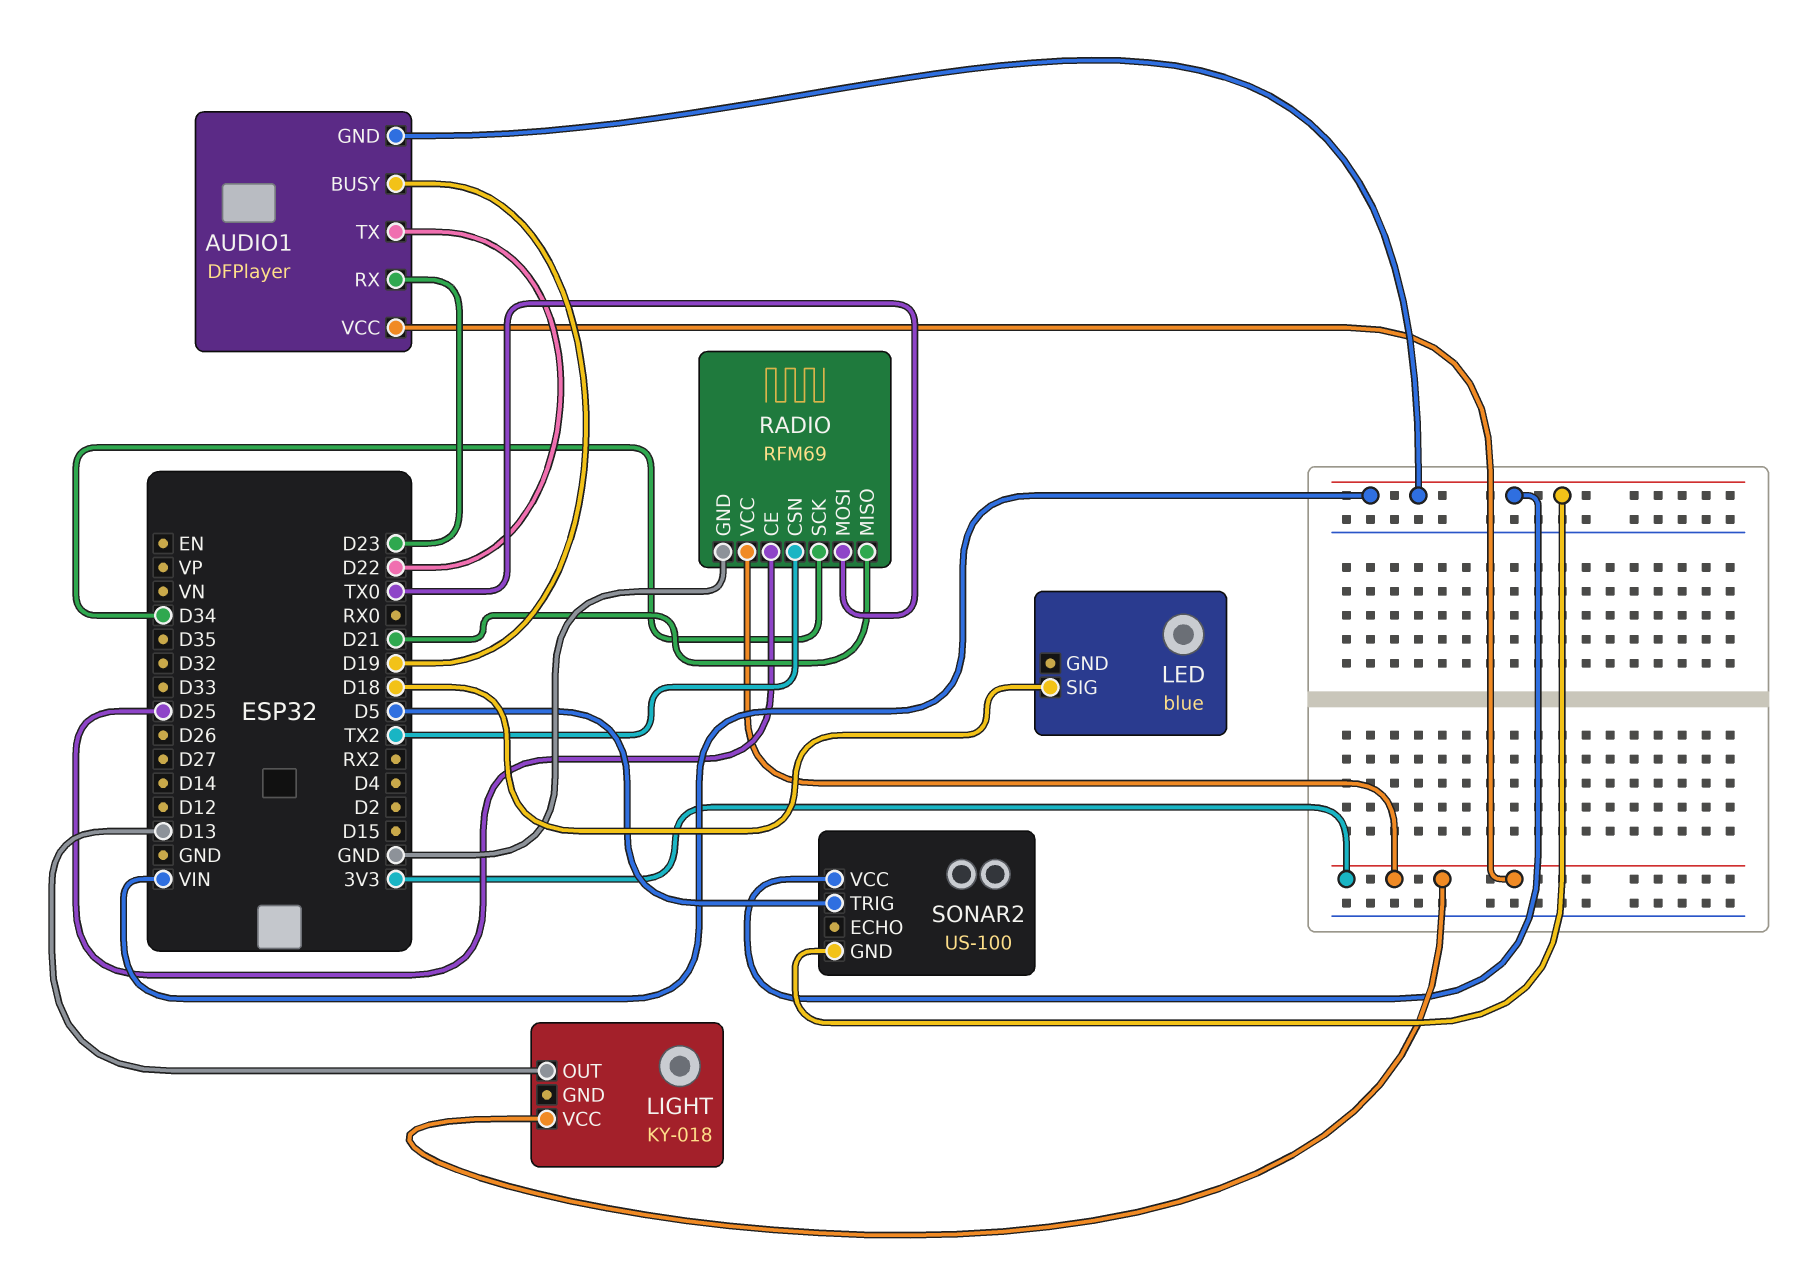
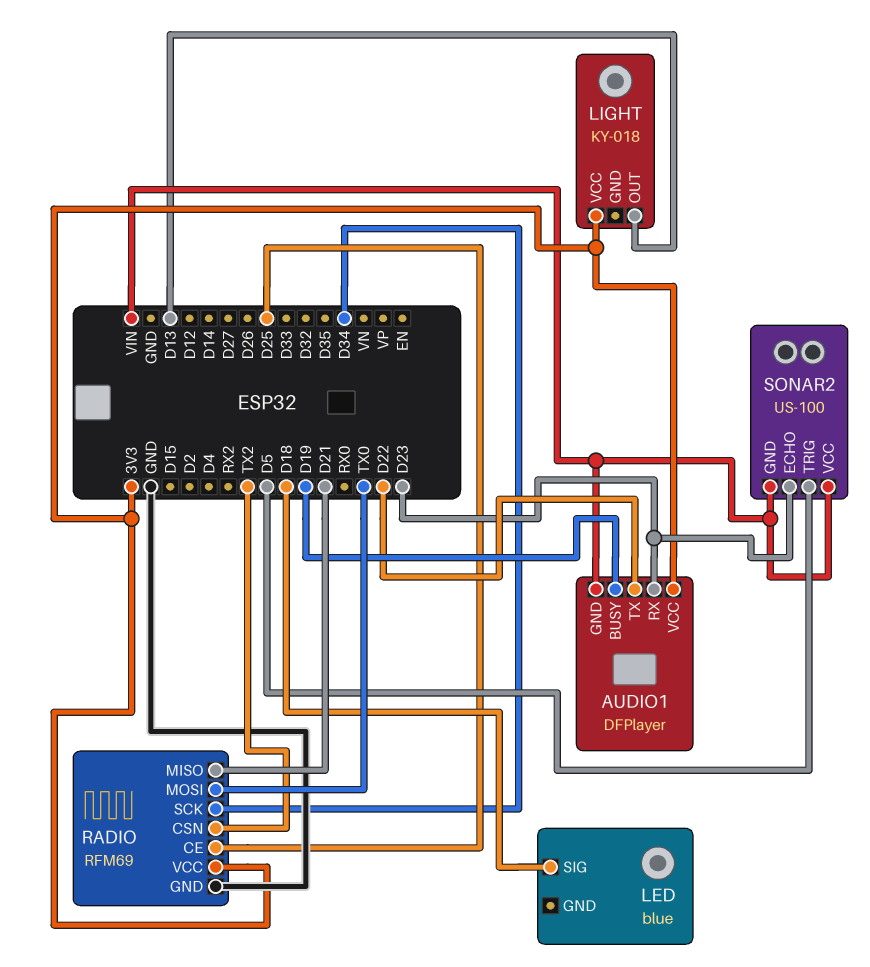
SONAR2 pin ECHO: none -> D23

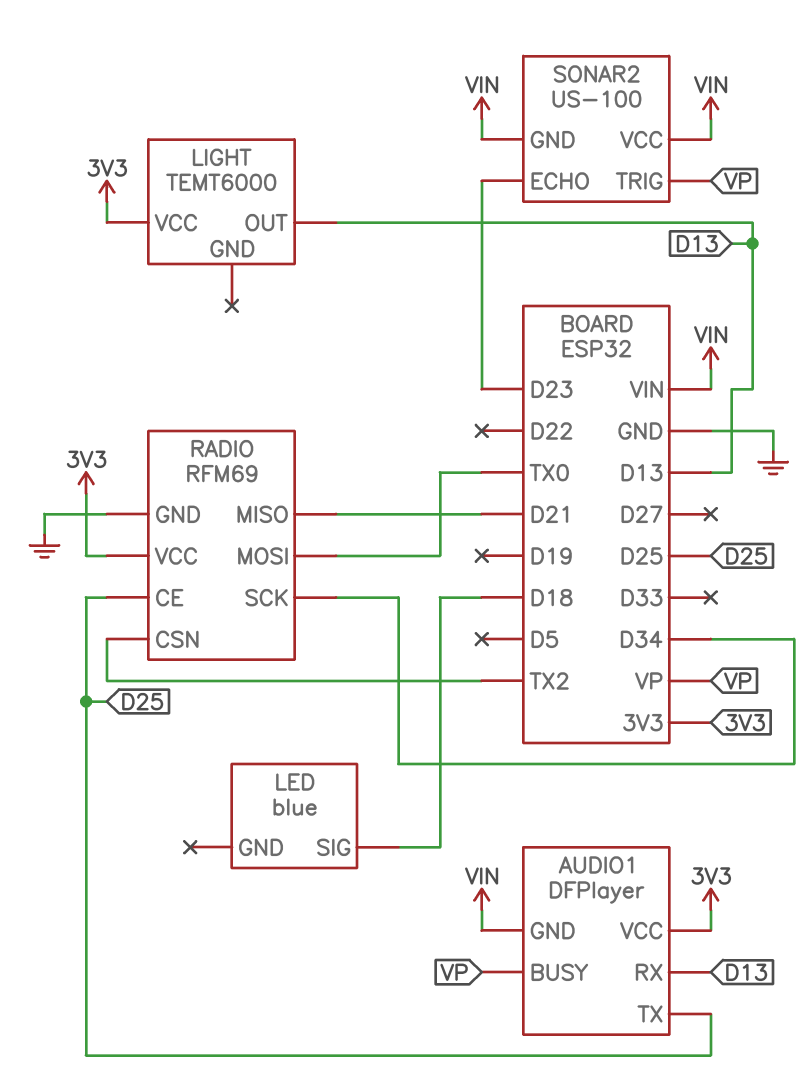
AUDIO1 pin BUSY: D19 -> VP
AUDIO1 pin RX: D23 -> D13
AUDIO1 pin TX: D22 -> D25
LIGHT: KY-018 -> TEMT6000
SONAR2 pin TRIG: D5 -> VP

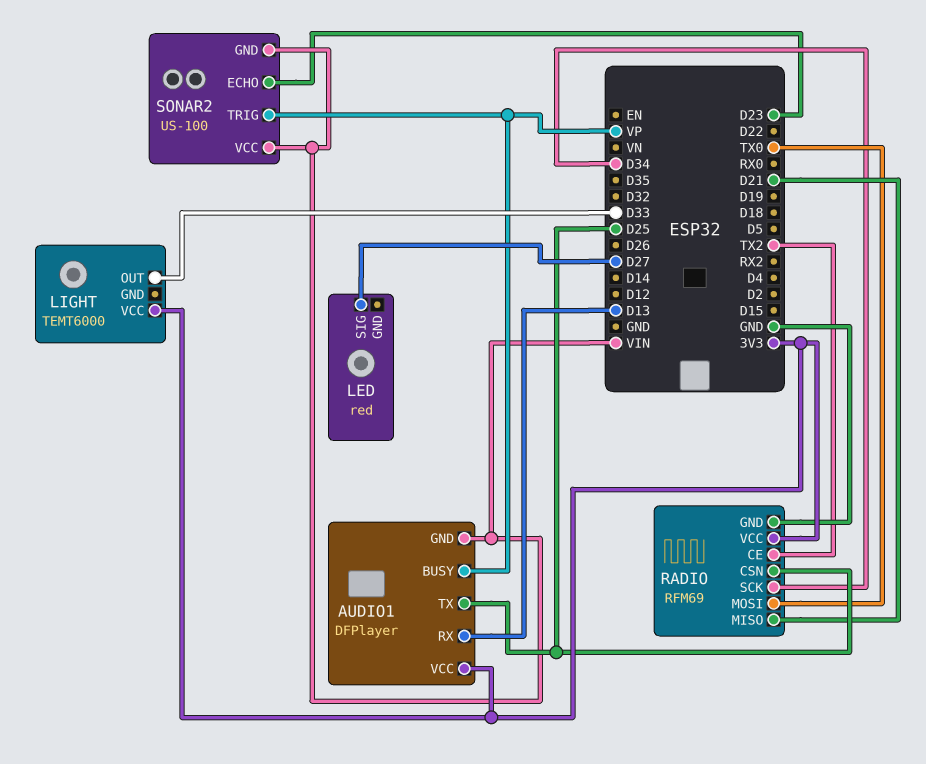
LED: blue -> red
LED pin SIG: D18 -> D27
LIGHT pin OUT: D13 -> D33
RADIO pin CE: D25 -> TX2
RADIO pin CSN: TX2 -> D25

